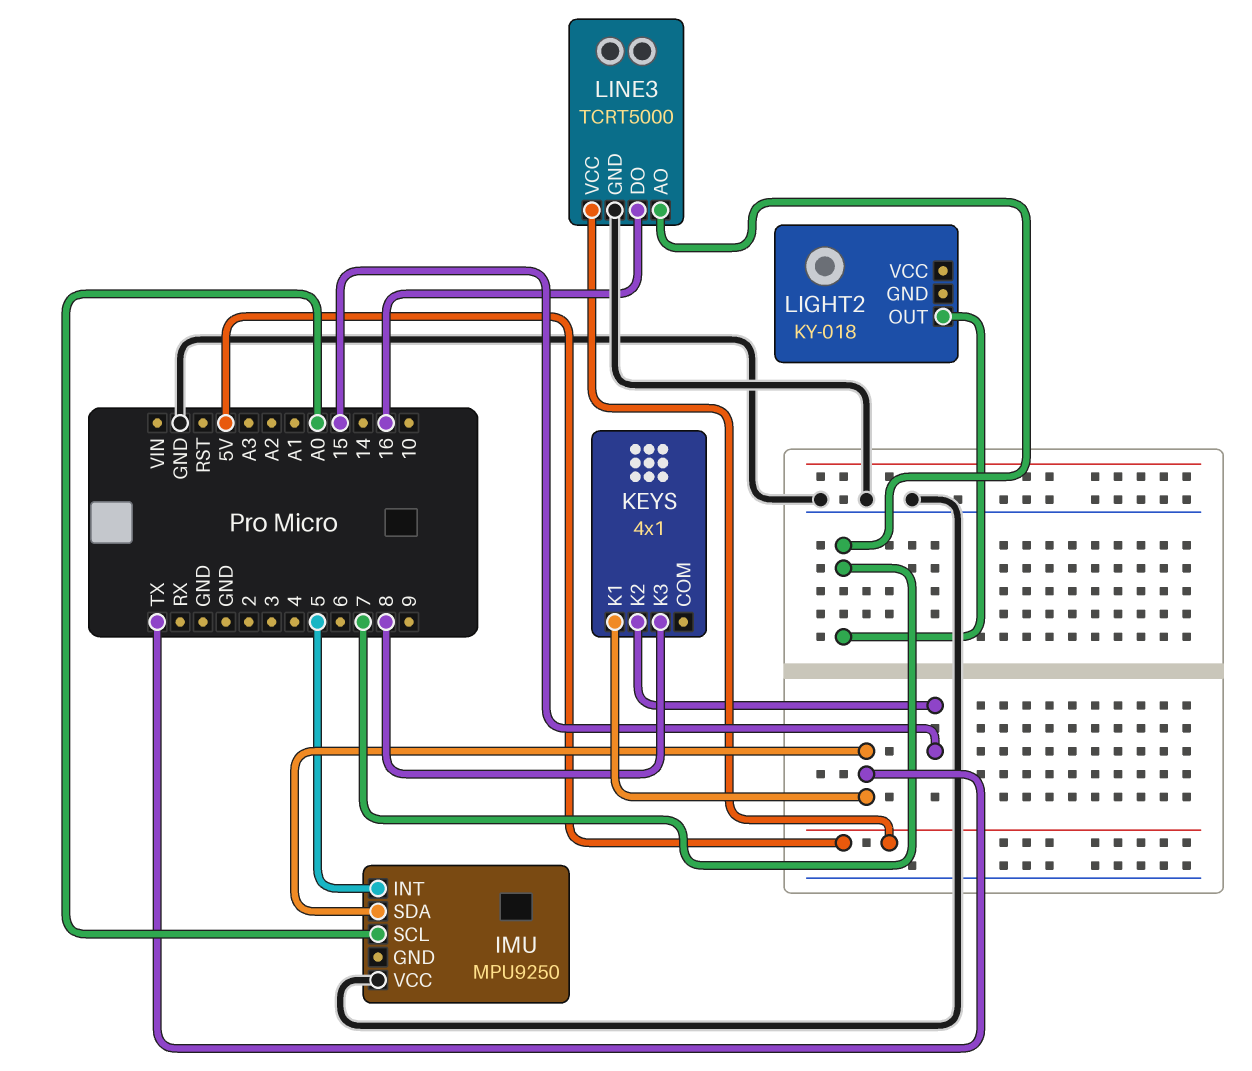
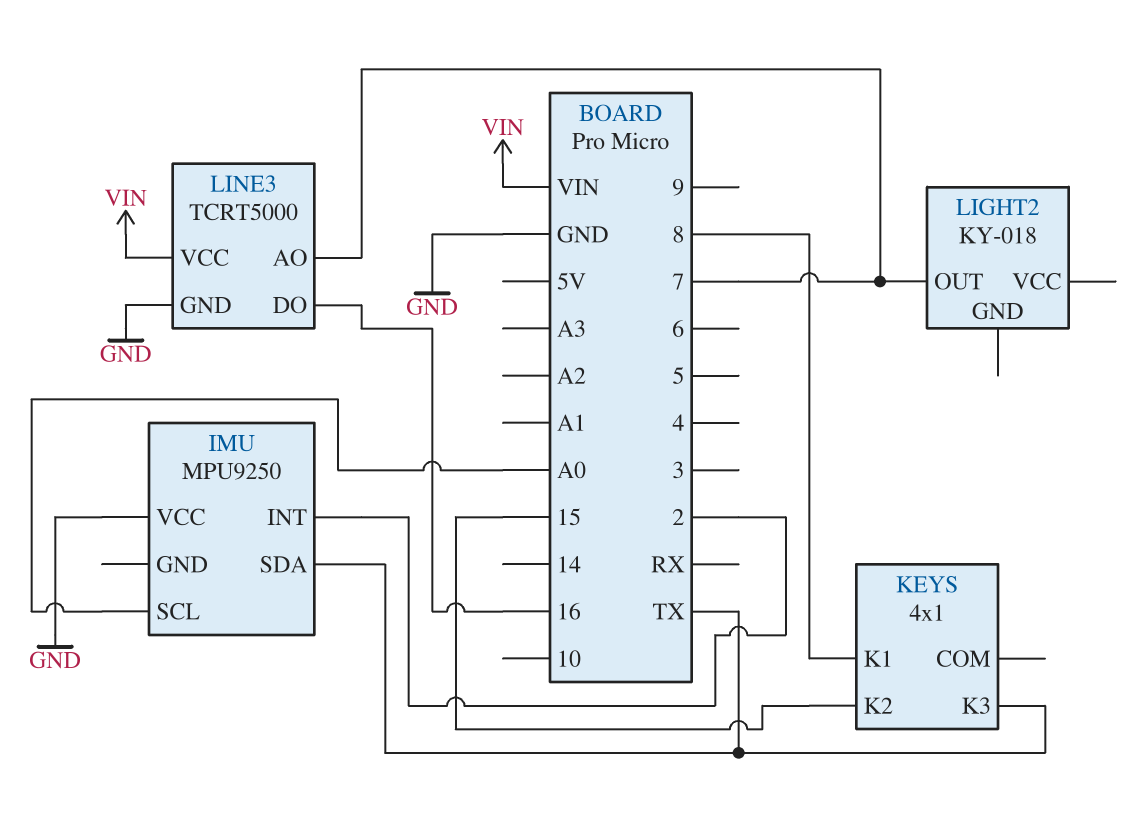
IMU pin INT: 5 -> 2
KEYS pin K1: TX -> 8
KEYS pin K3: 8 -> TX
LINE3 pin VCC: 5V -> VIN

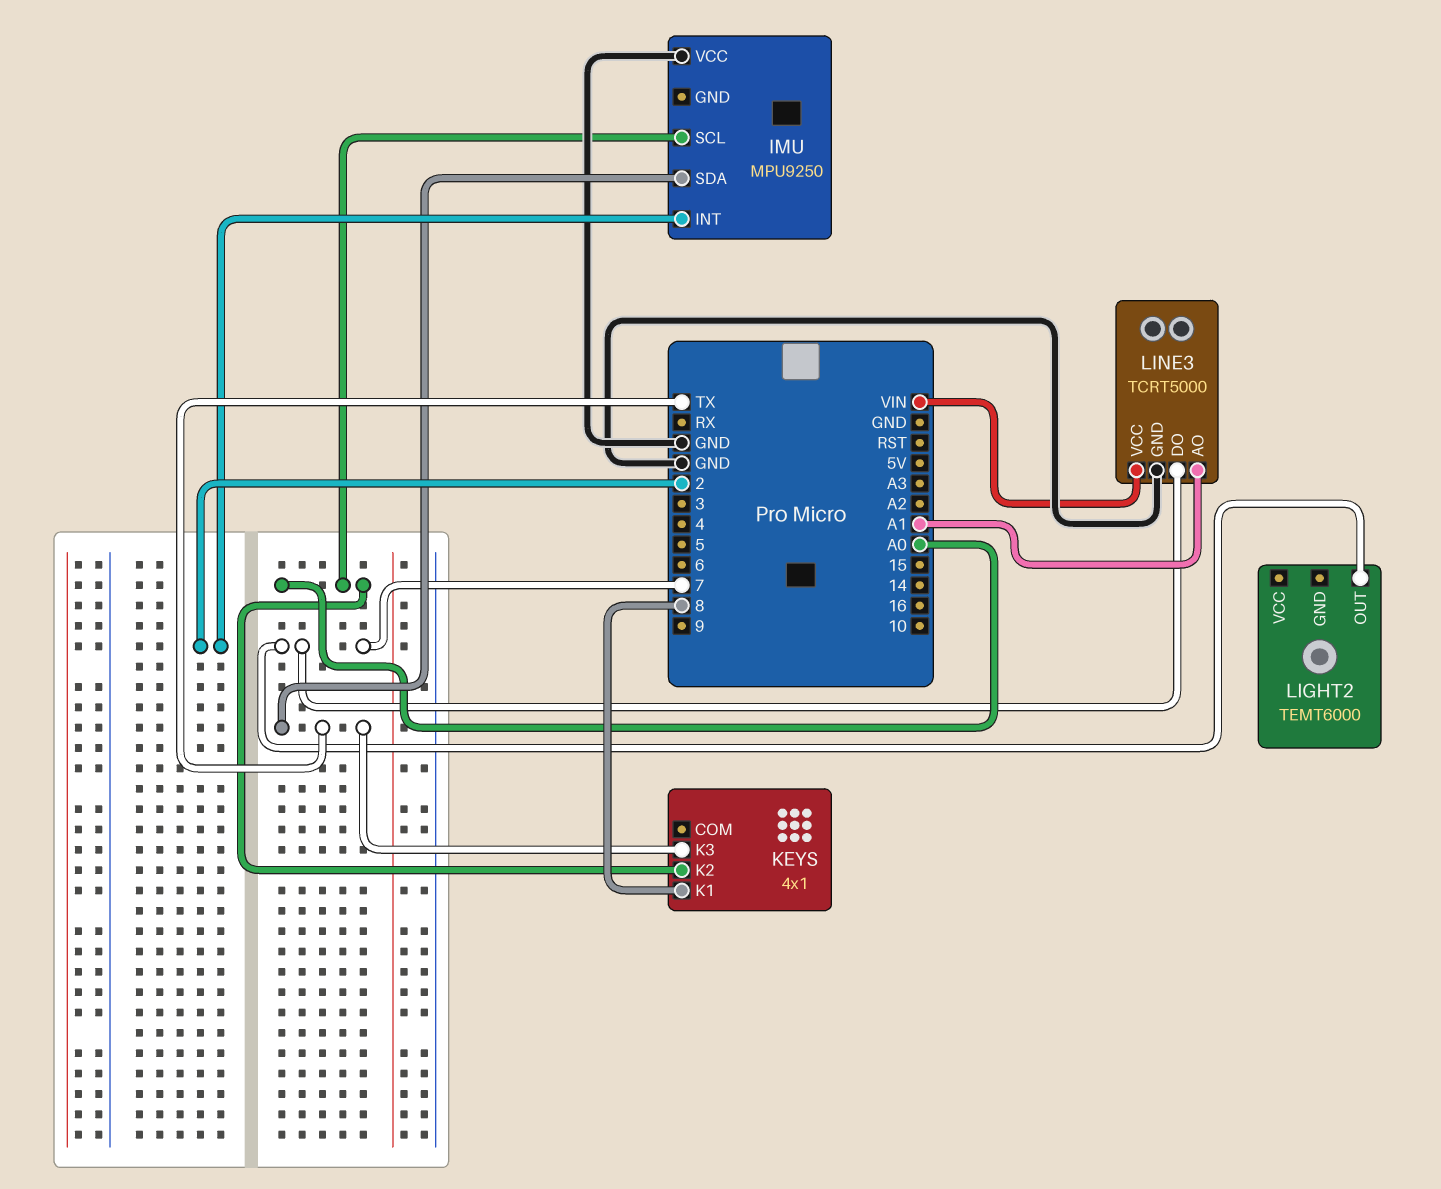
KEYS pin K2: 15 -> A0
LIGHT2: KY-018 -> TEMT6000
LINE3 pin AO: 7 -> A1
LINE3 pin DO: 16 -> 7

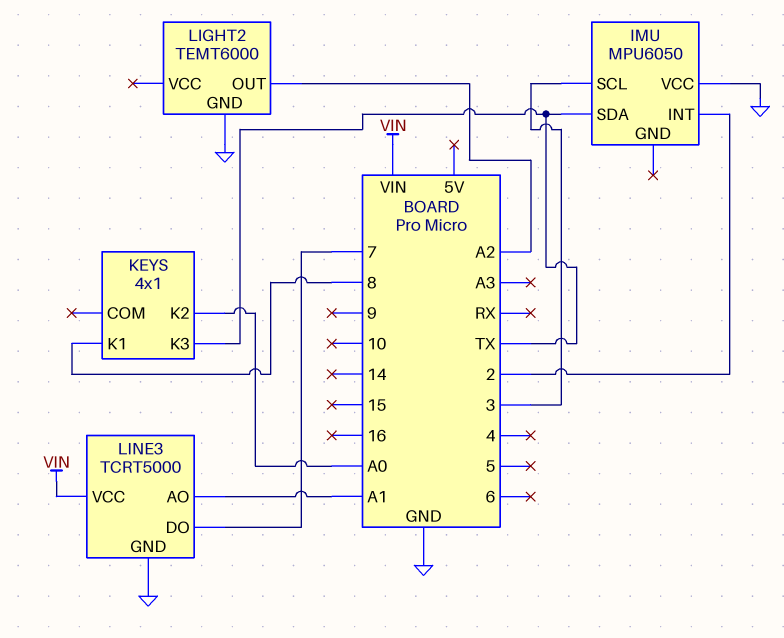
IMU: MPU9250 -> MPU6050
IMU pin SCL: A0 -> 3
LIGHT2 pin GND: none -> GND
LIGHT2 pin OUT: 7 -> A2

